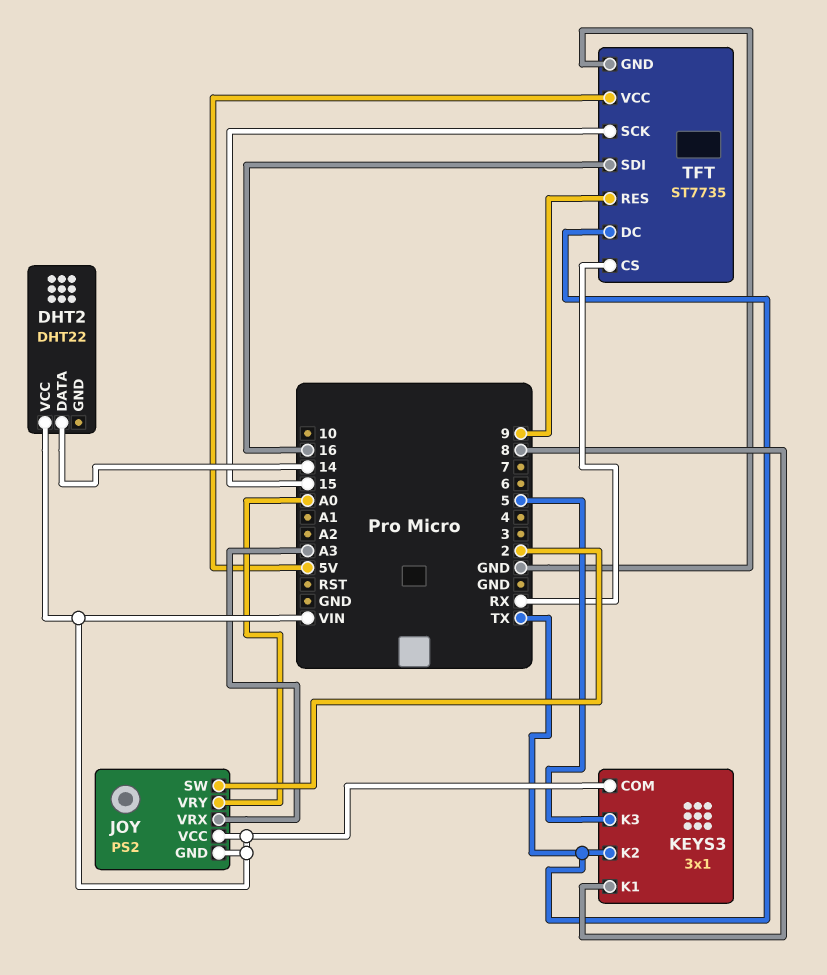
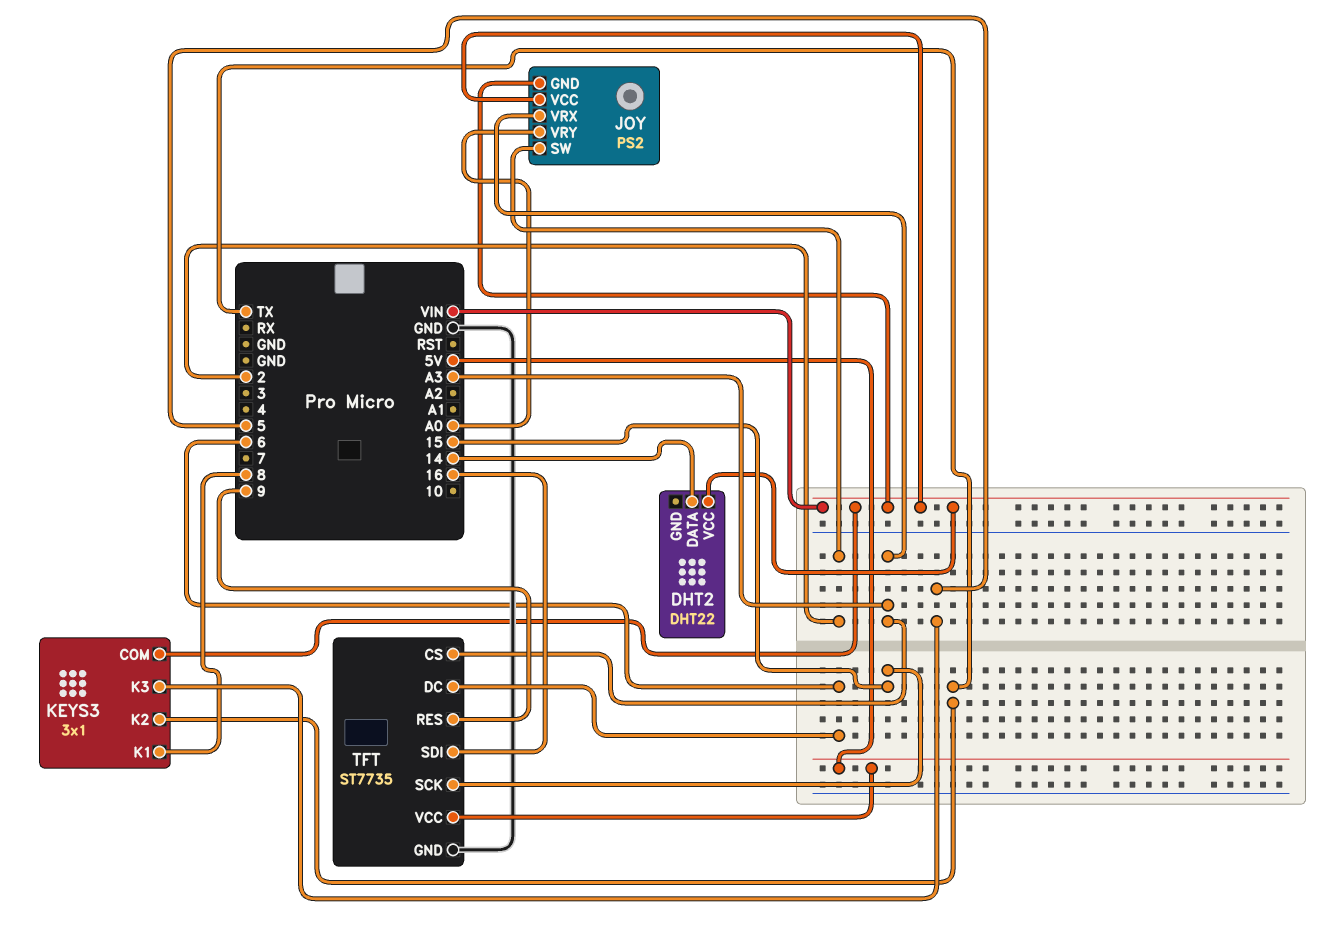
TFT pin CS: RX -> A3
TFT pin DC: TX -> 6

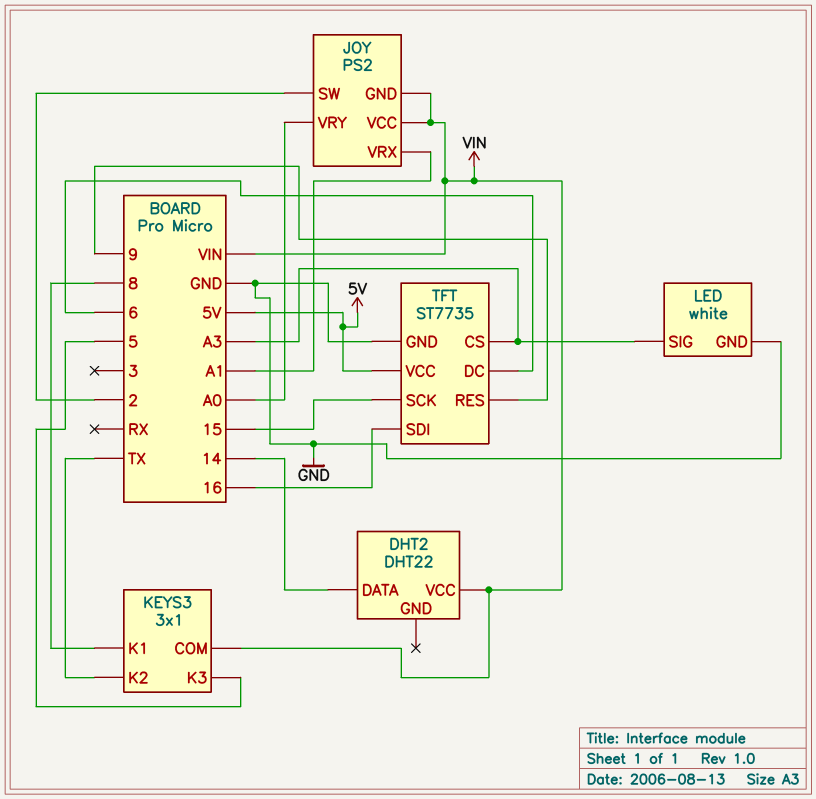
JOY pin VRX: A3 -> A1
LED: none -> white
LED pin GND: none -> GND
LED pin SIG: none -> A3

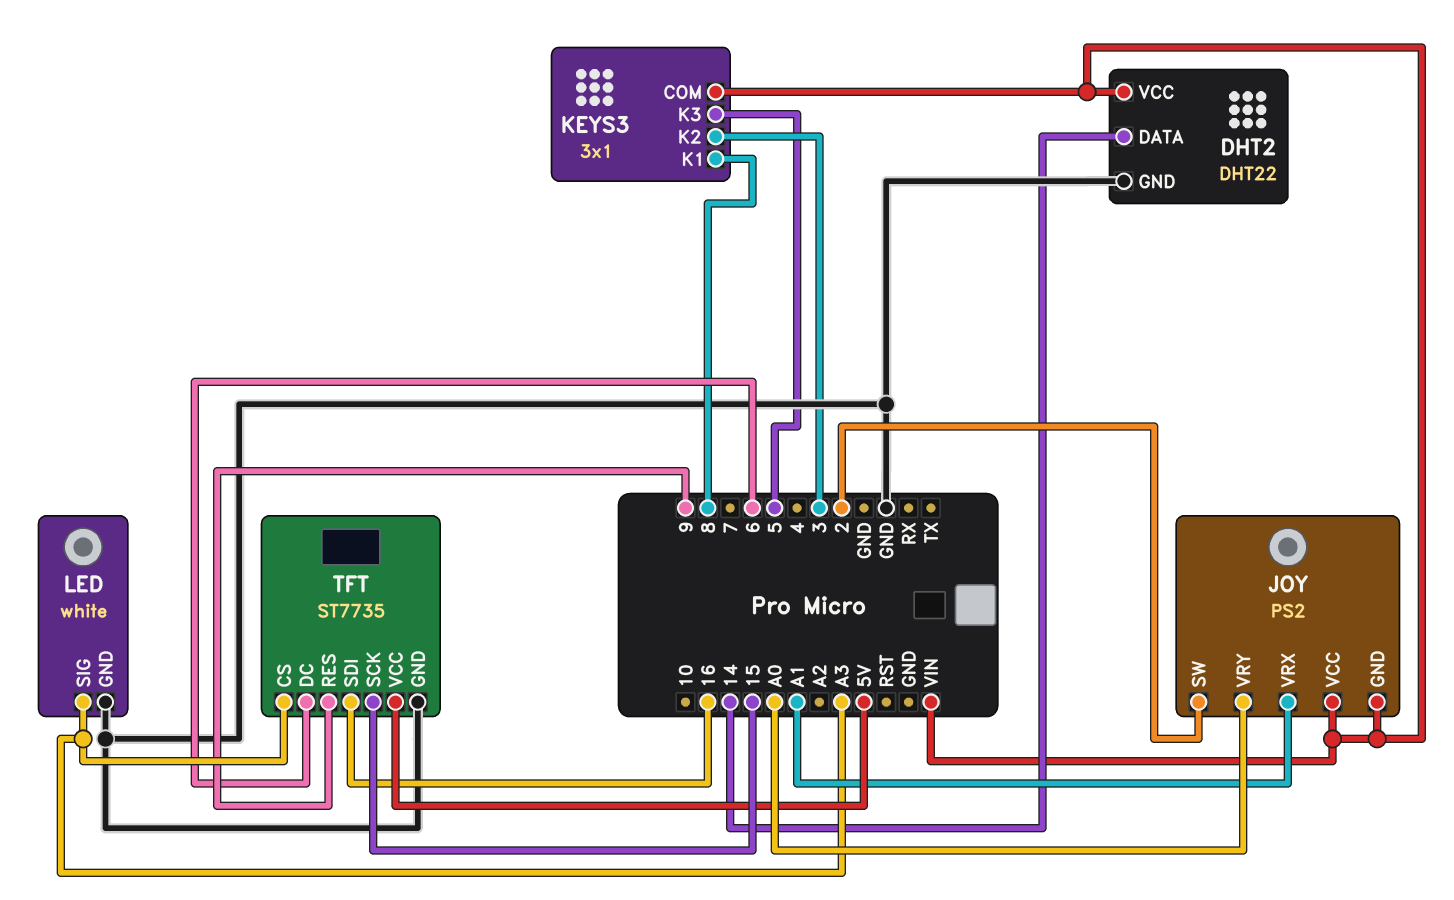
DHT2 pin GND: none -> GND
KEYS3 pin K2: TX -> 3

